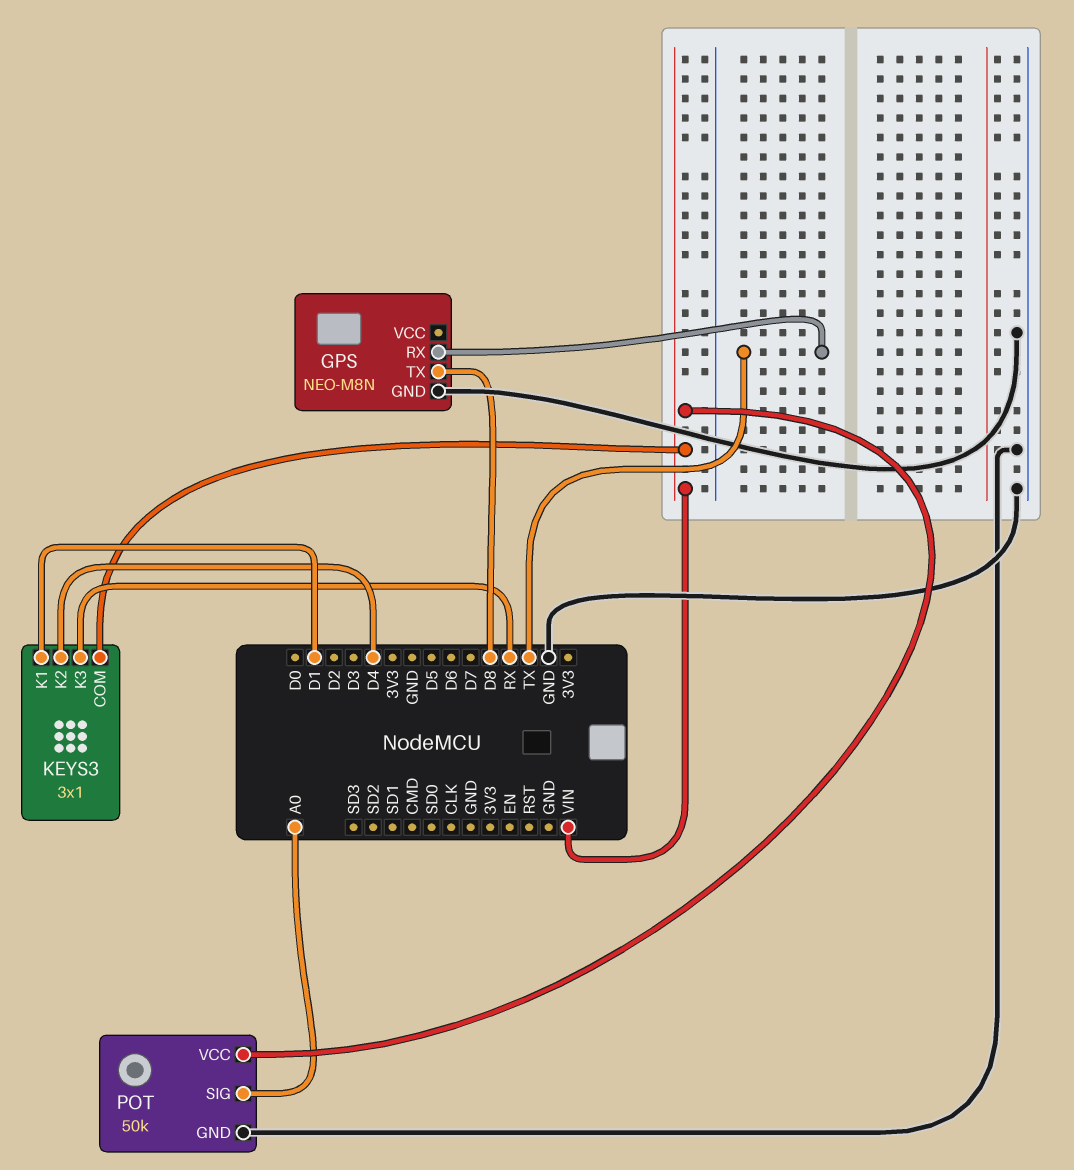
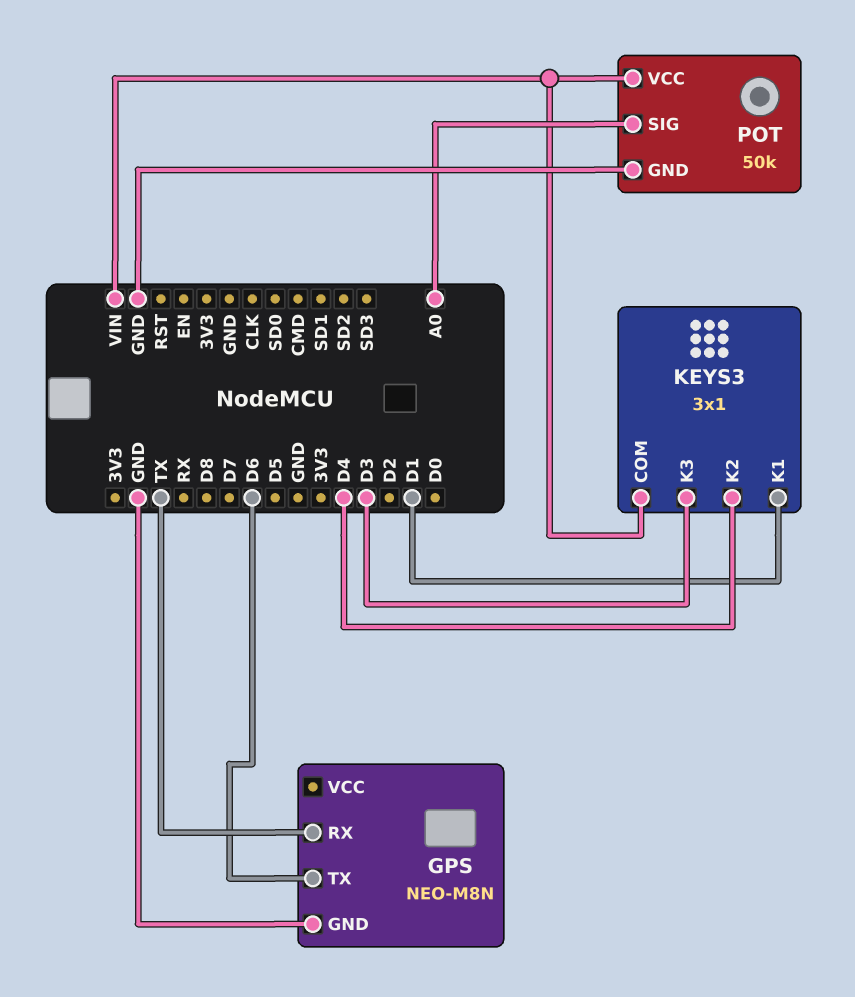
GPS pin TX: D8 -> D6
KEYS3 pin K3: RX -> D3

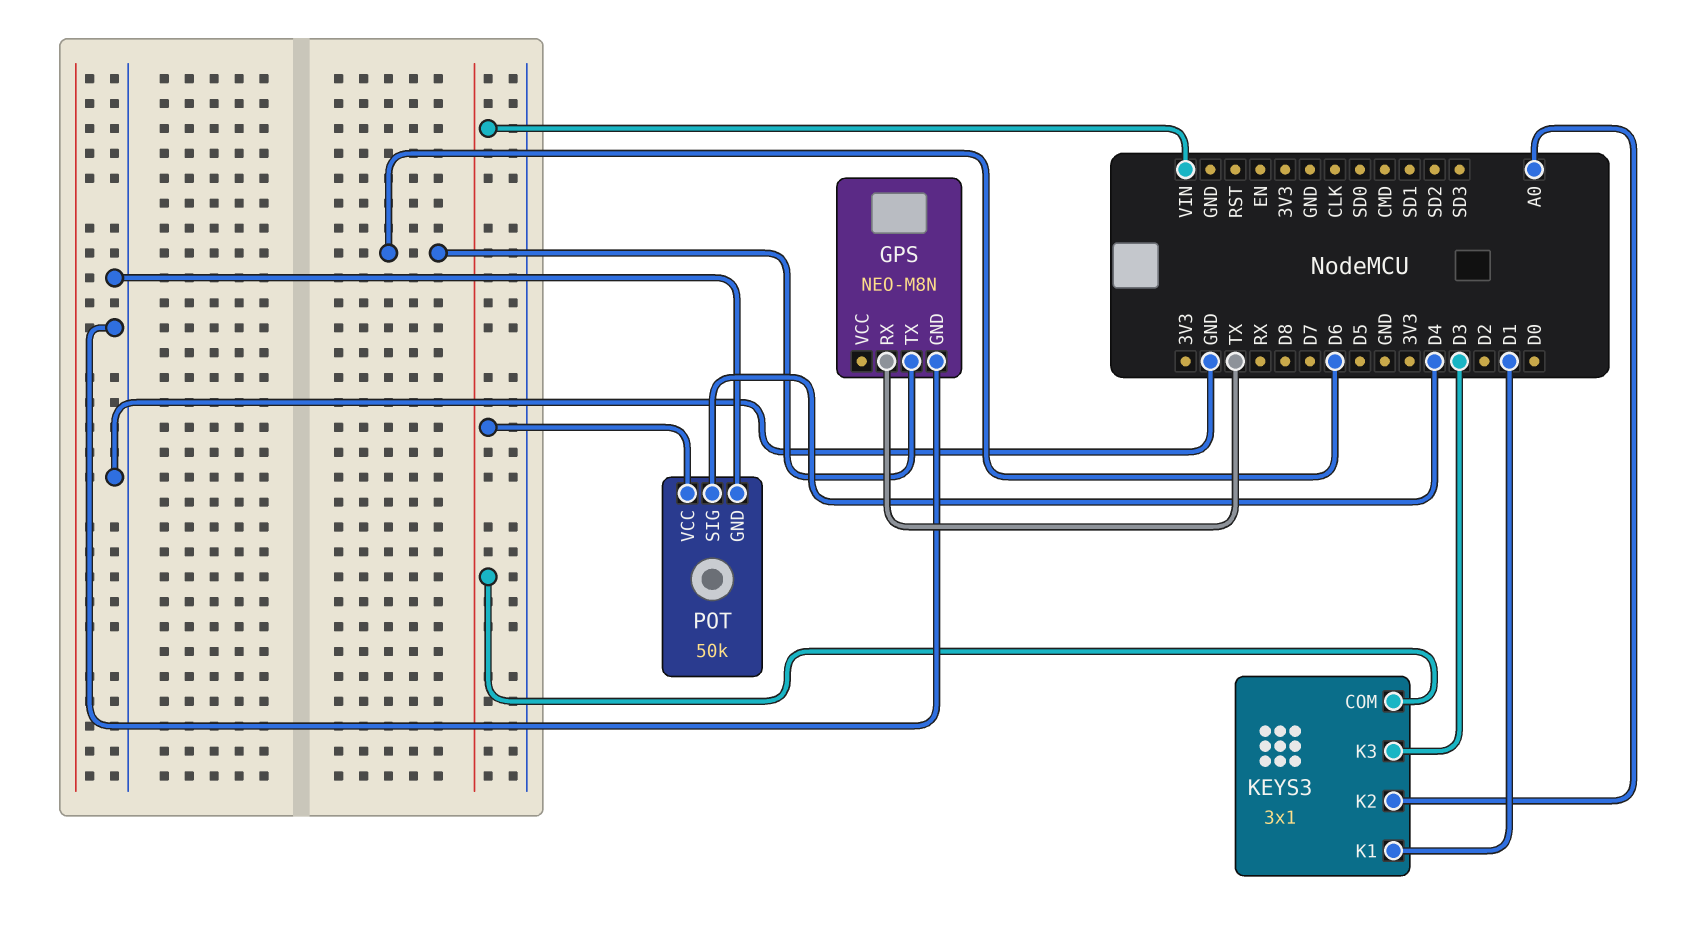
KEYS3 pin K2: D4 -> A0
POT pin SIG: A0 -> D4

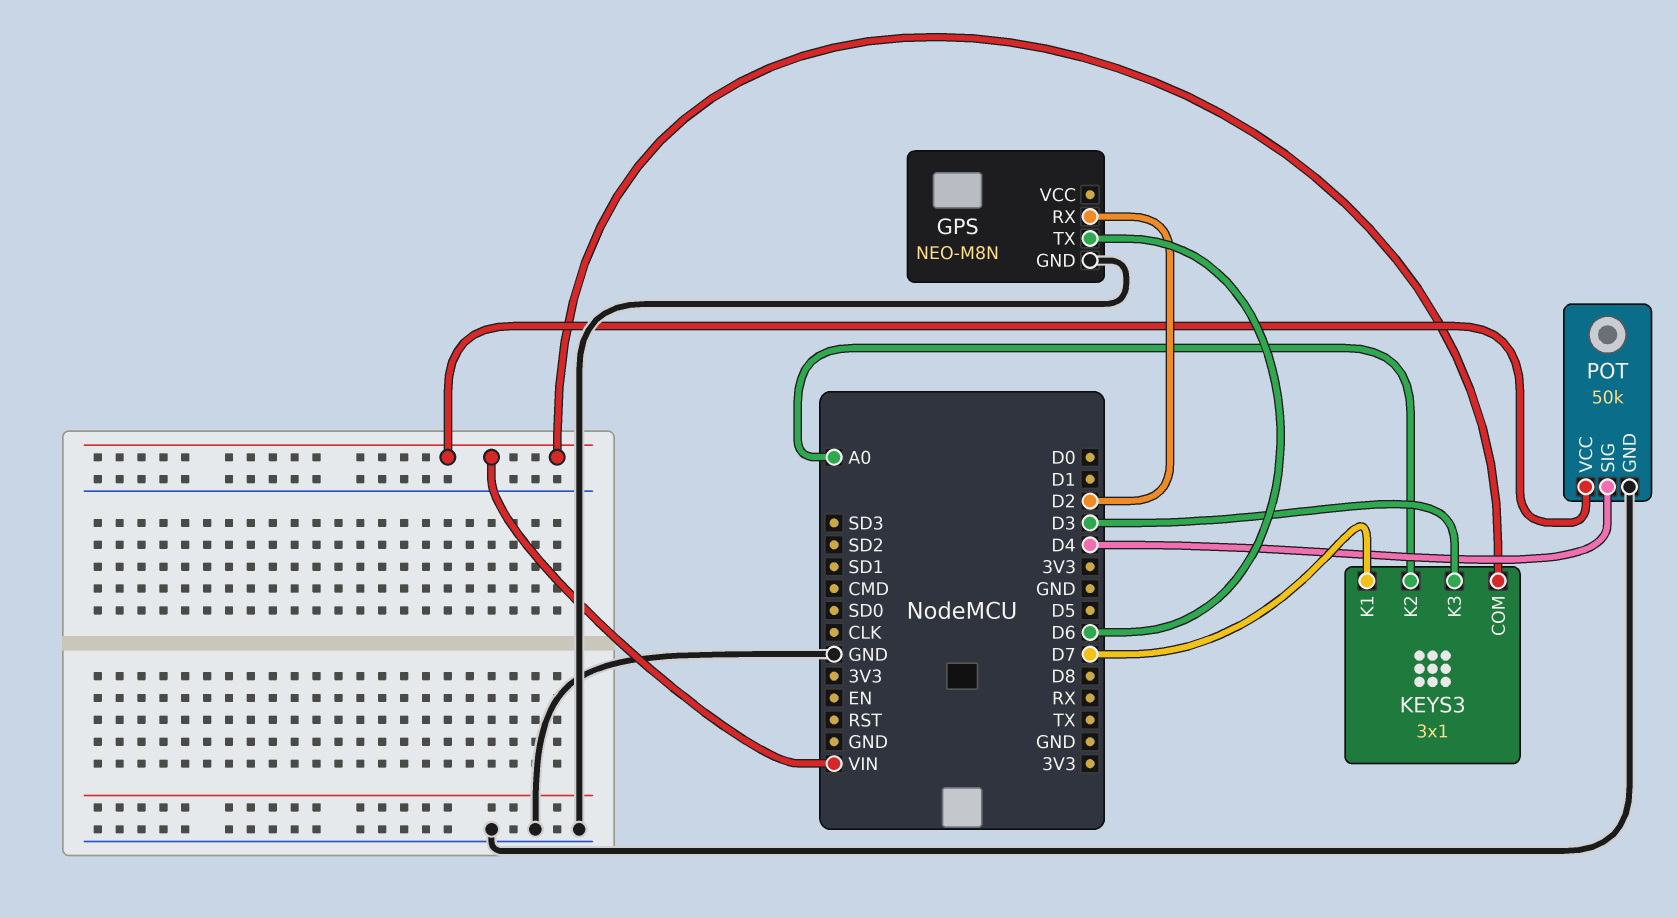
GPS pin RX: TX -> D2
KEYS3 pin K1: D1 -> D7

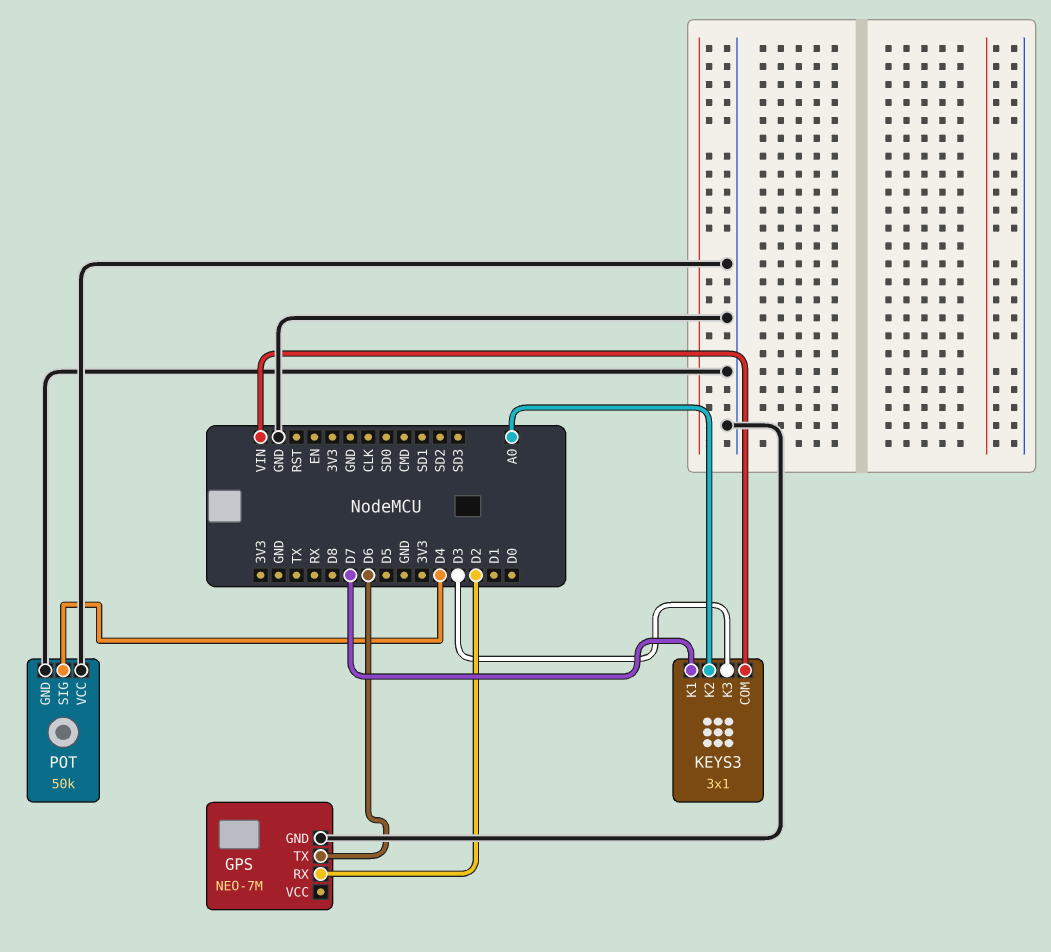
GPS: NEO-M8N -> NEO-7M
POT pin VCC: VIN -> GND

